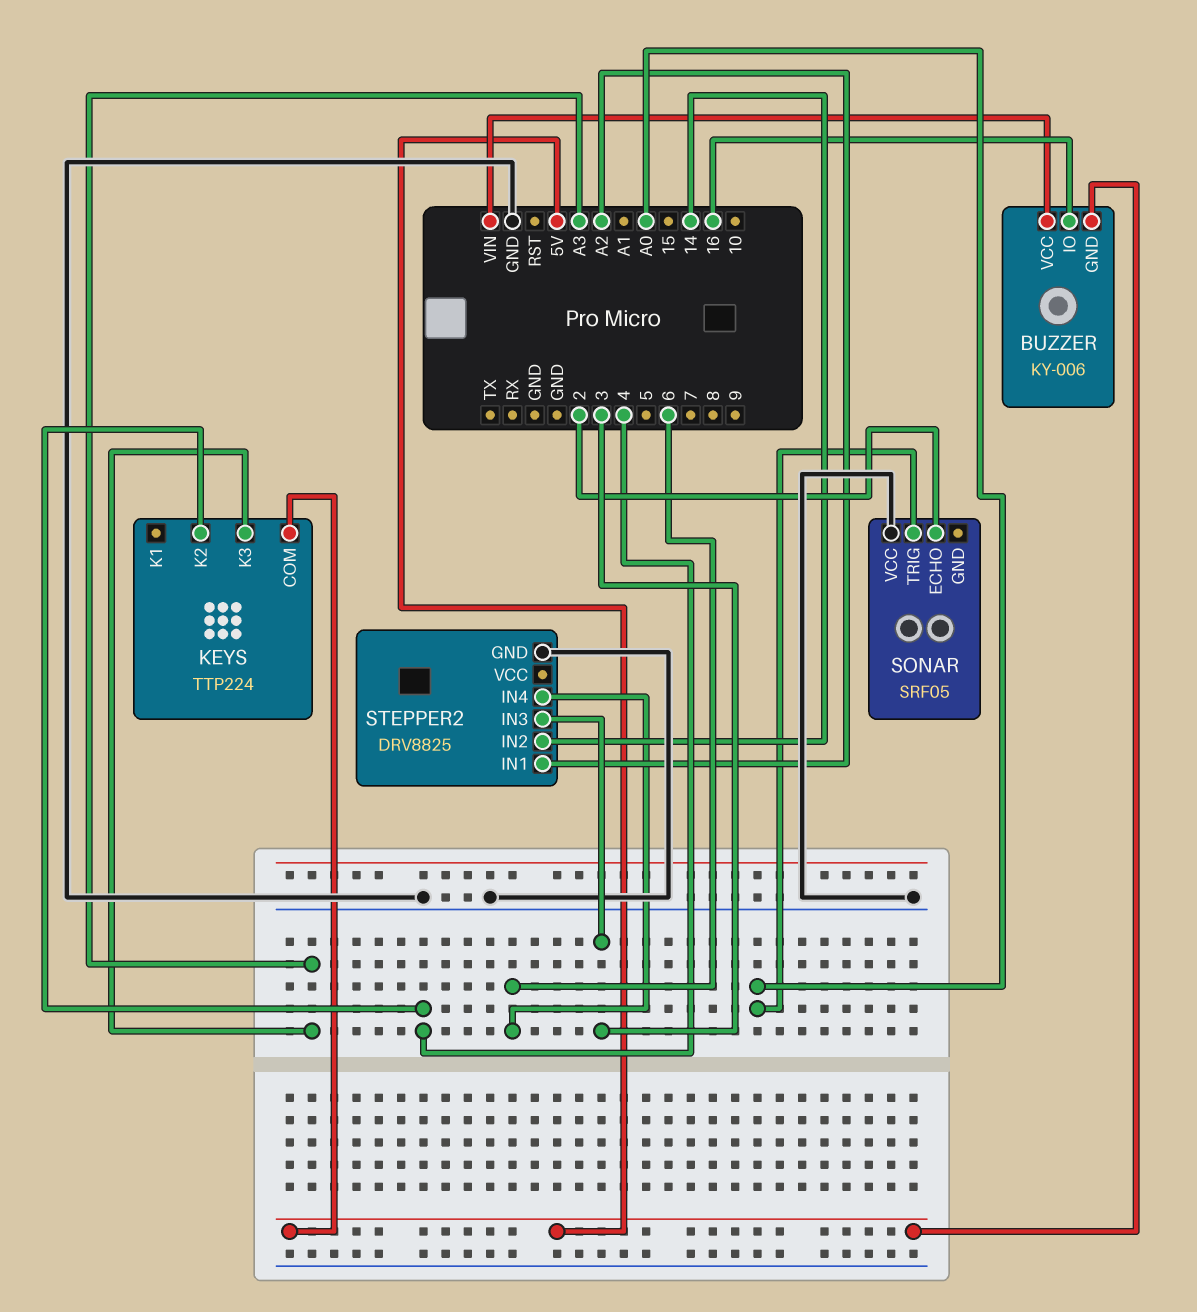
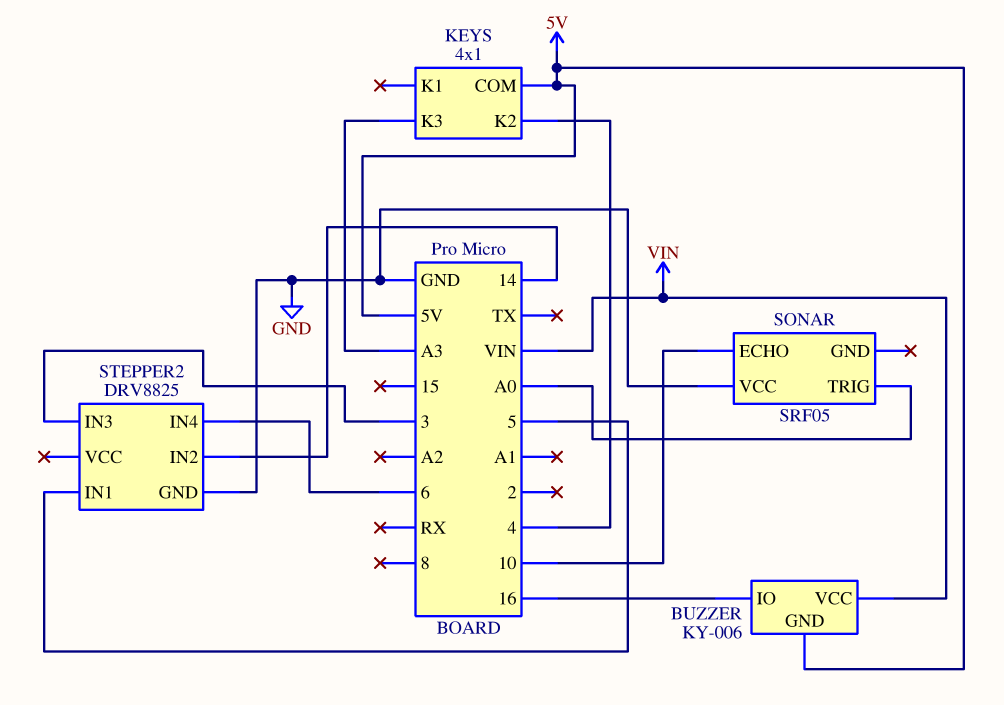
KEYS: TTP224 -> 4x1
SONAR pin ECHO: 2 -> 10
STEPPER2 pin IN1: A2 -> 5

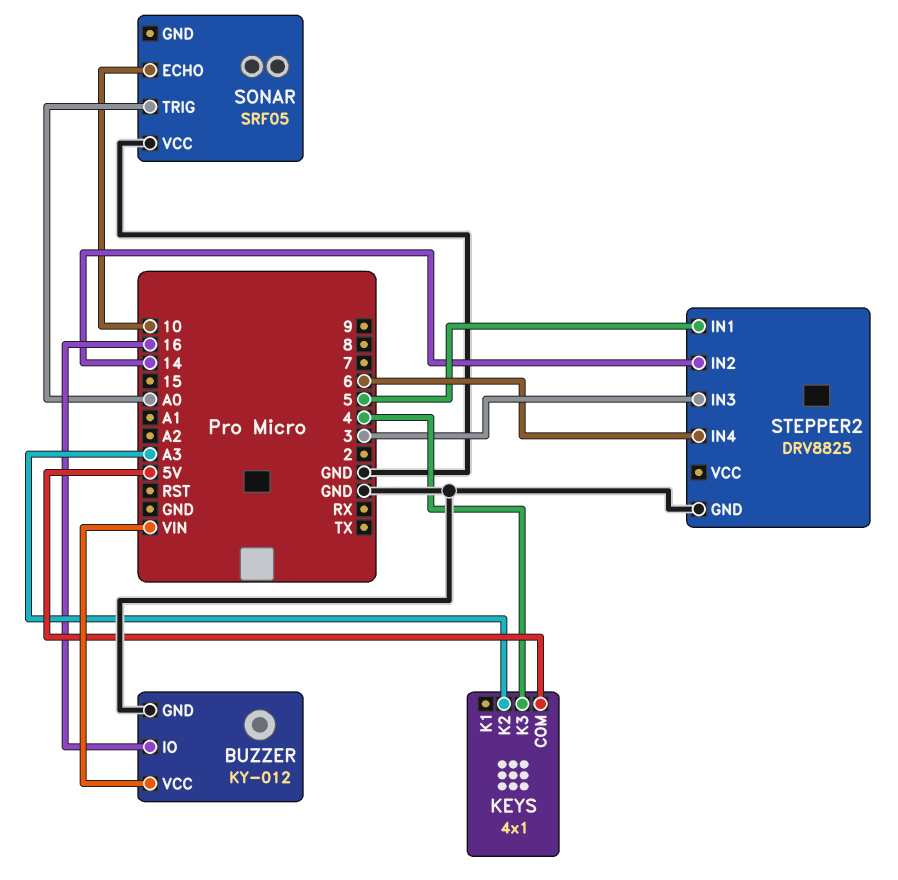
BUZZER: KY-006 -> KY-012
BUZZER pin GND: 5V -> GND
KEYS pin K2: 4 -> A3
KEYS pin K3: A3 -> 4

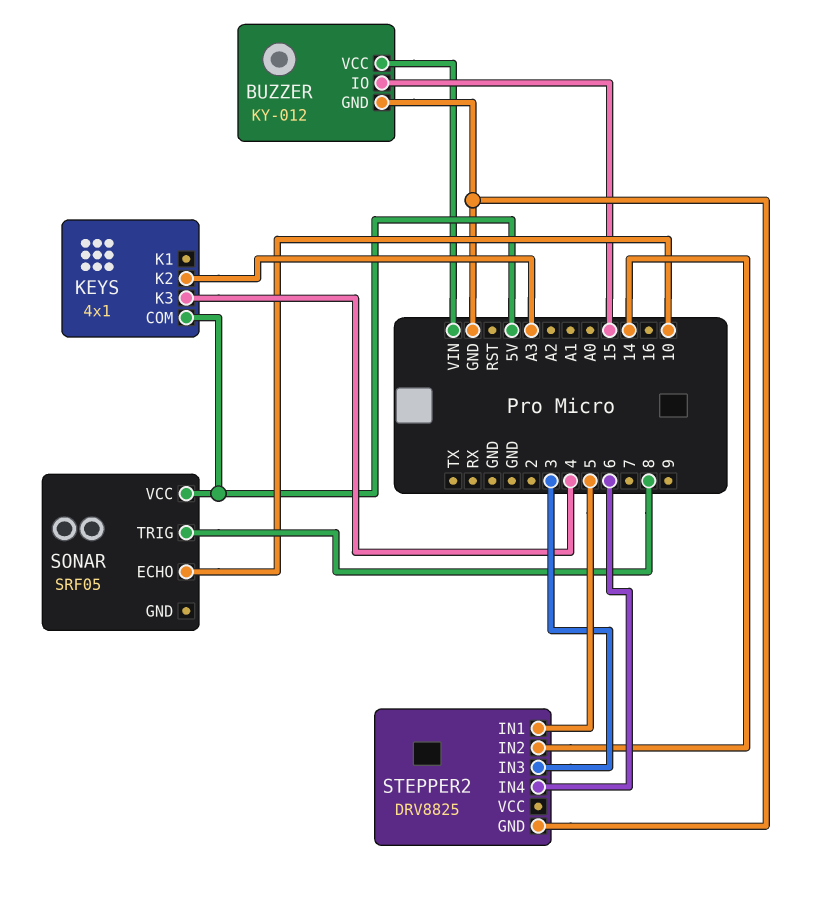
BUZZER pin IO: 16 -> 15
SONAR pin TRIG: A0 -> 8
SONAR pin VCC: GND -> 5V

